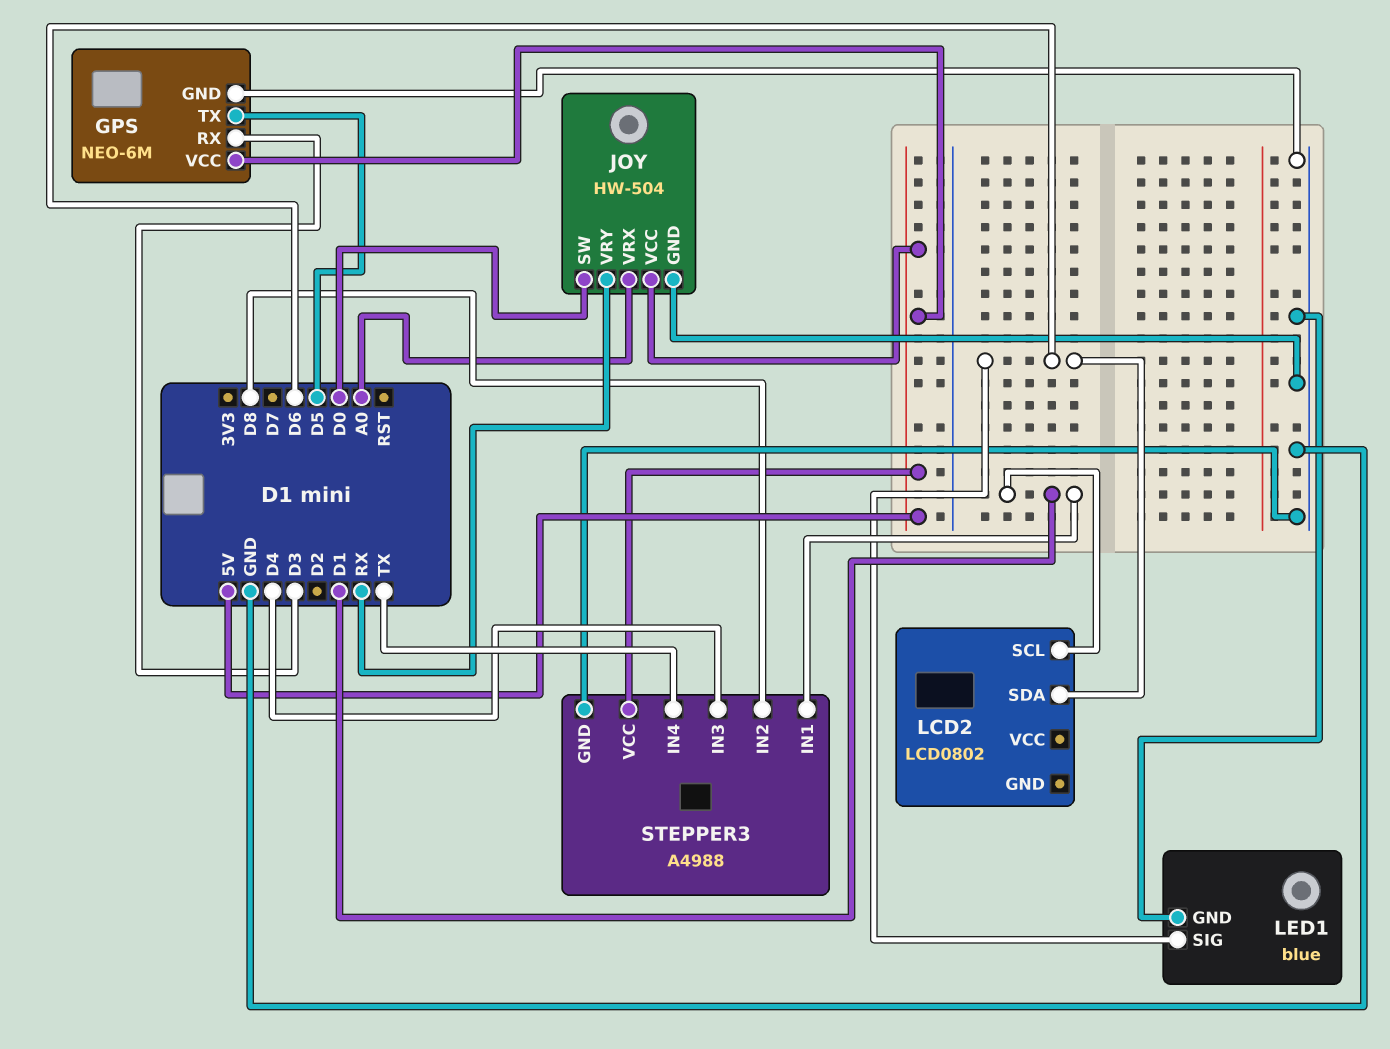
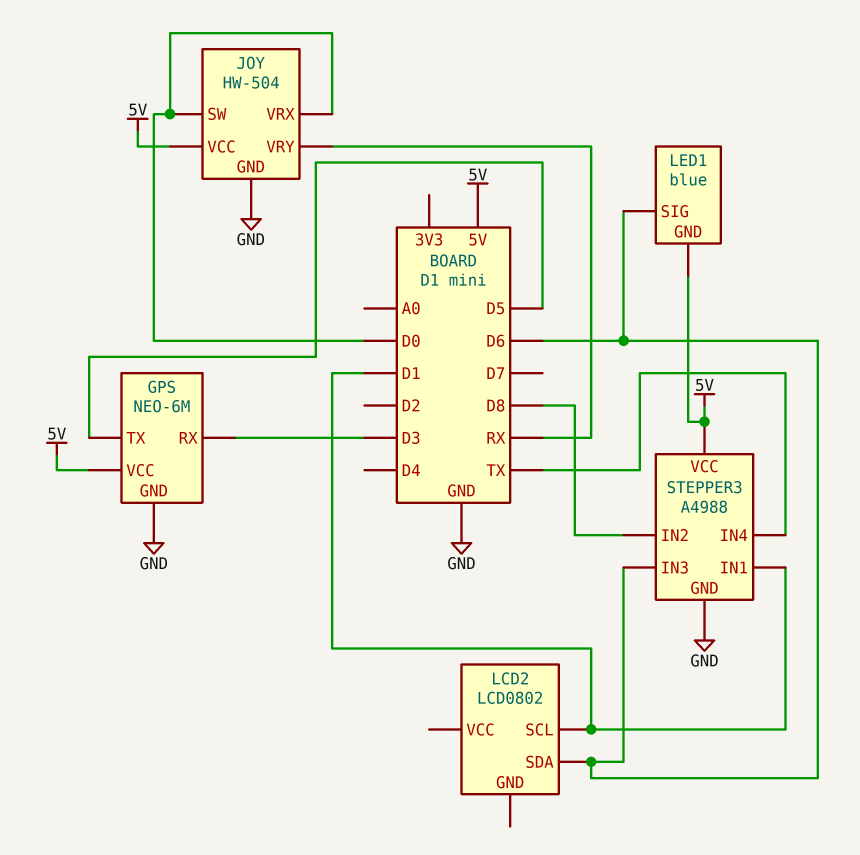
JOY pin VRX: A0 -> D0
LED1 pin GND: GND -> 5V
STEPPER3 pin IN3: D4 -> D6

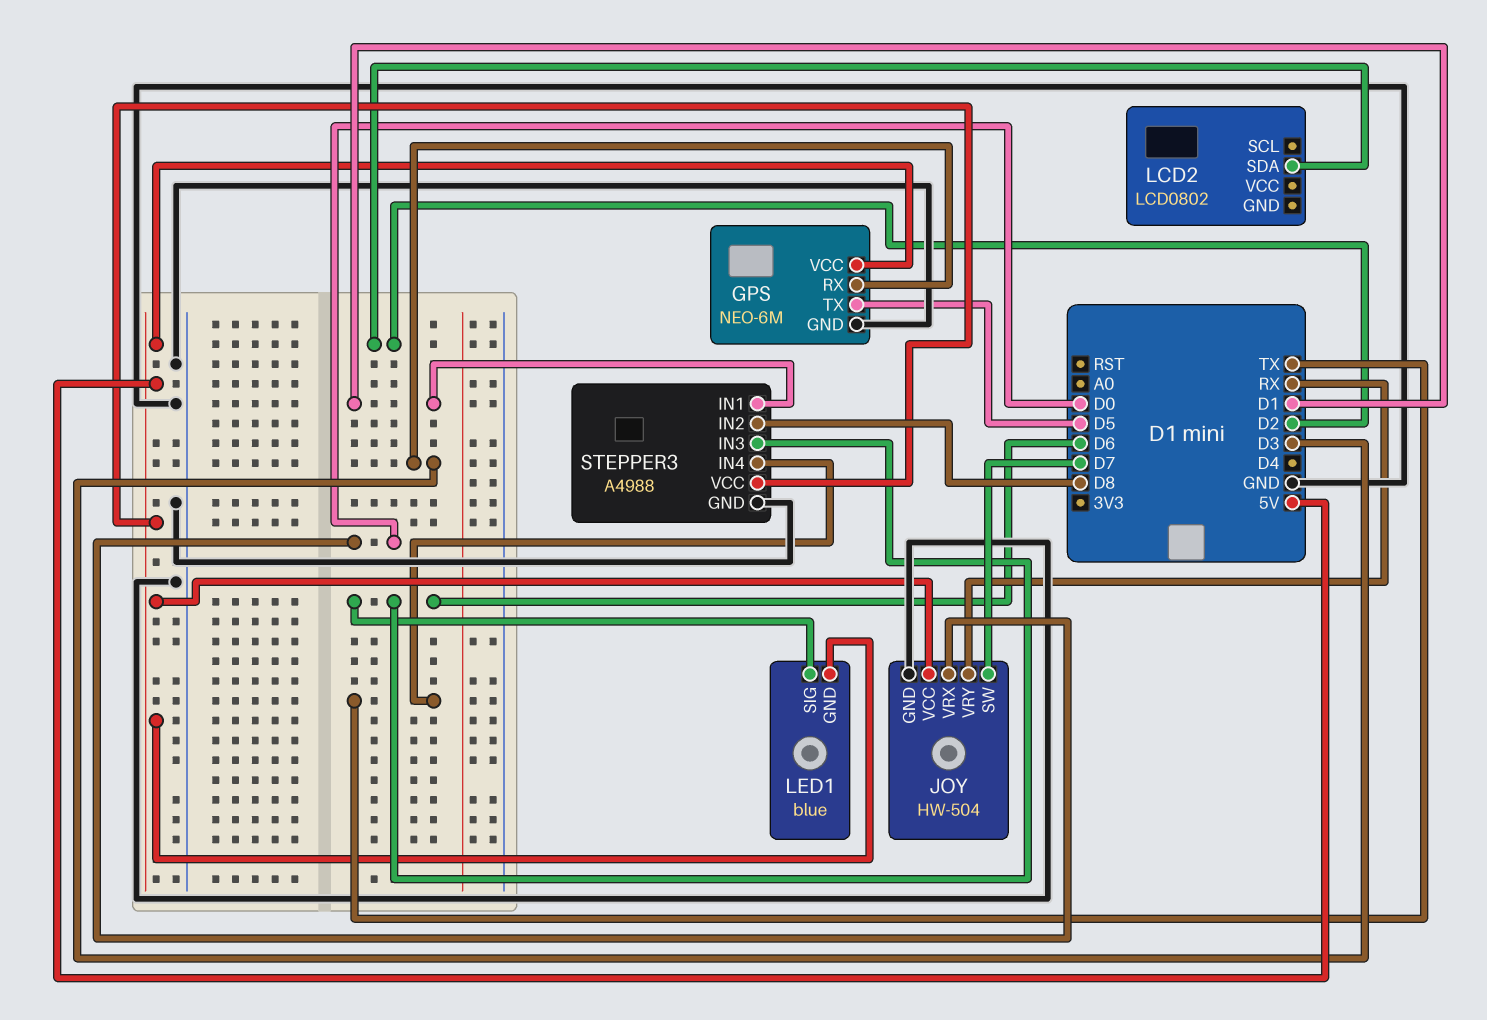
JOY pin SW: D0 -> D7
LCD2 pin SCL: D1 -> none
LCD2 pin SDA: D6 -> D2

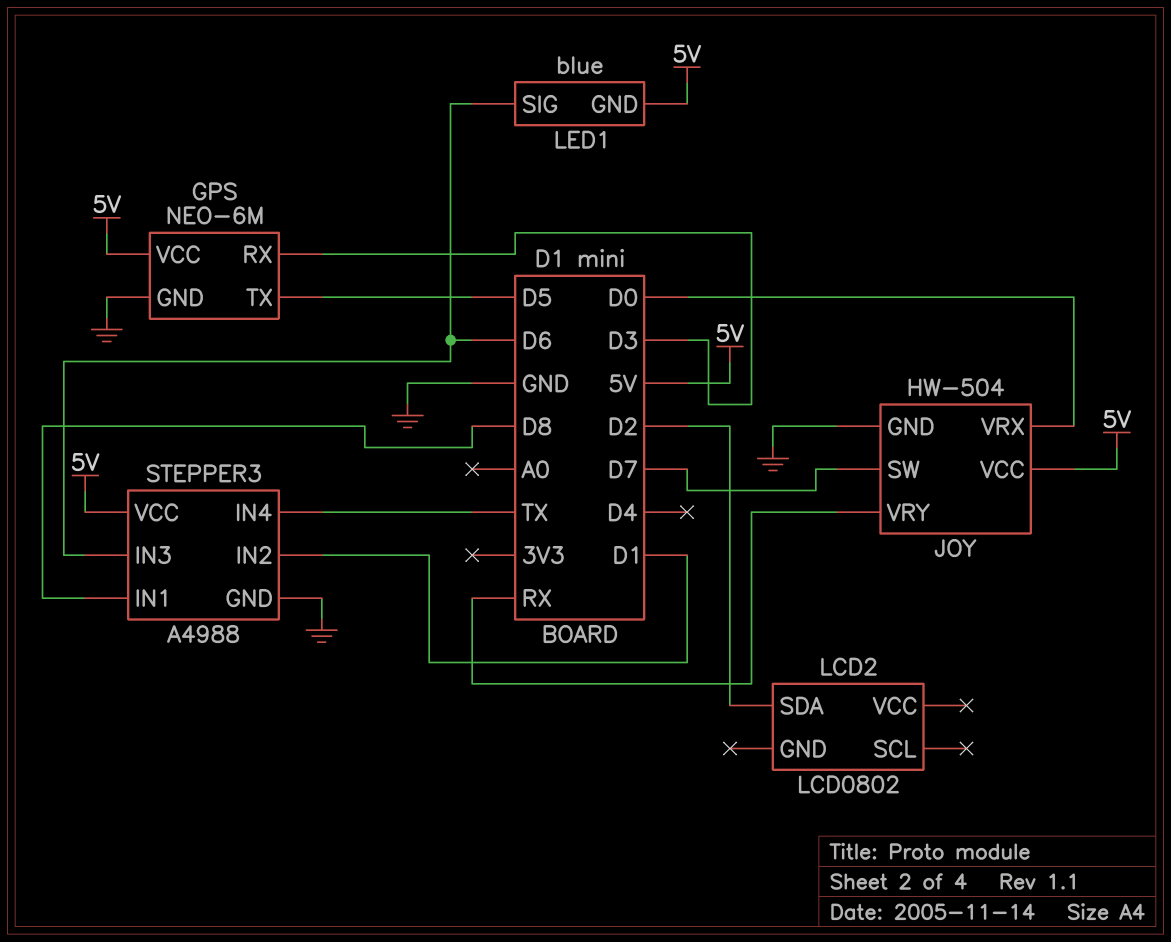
STEPPER3 pin IN1: D1 -> D8
STEPPER3 pin IN2: D8 -> D1

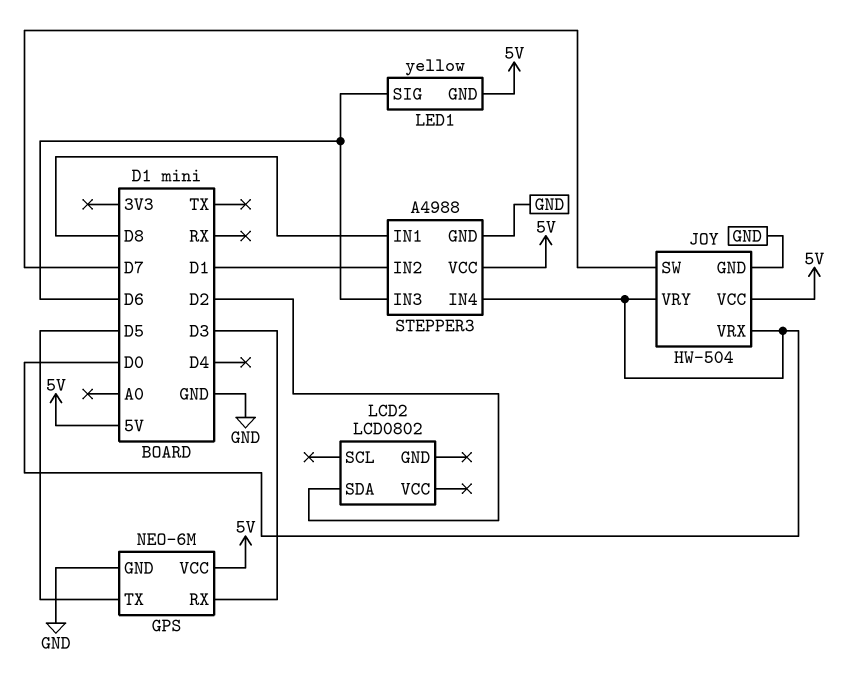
JOY pin VRY: RX -> D0
LED1: blue -> yellow
STEPPER3 pin IN4: TX -> D0

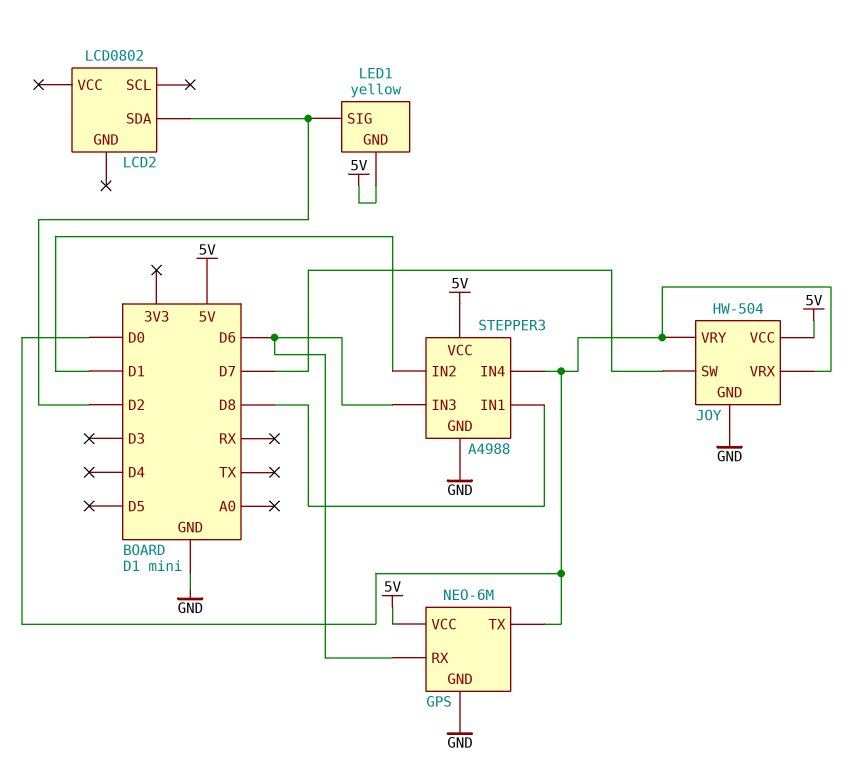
GPS pin RX: D3 -> D6
GPS pin TX: D5 -> D0
LED1 pin SIG: D6 -> D2

